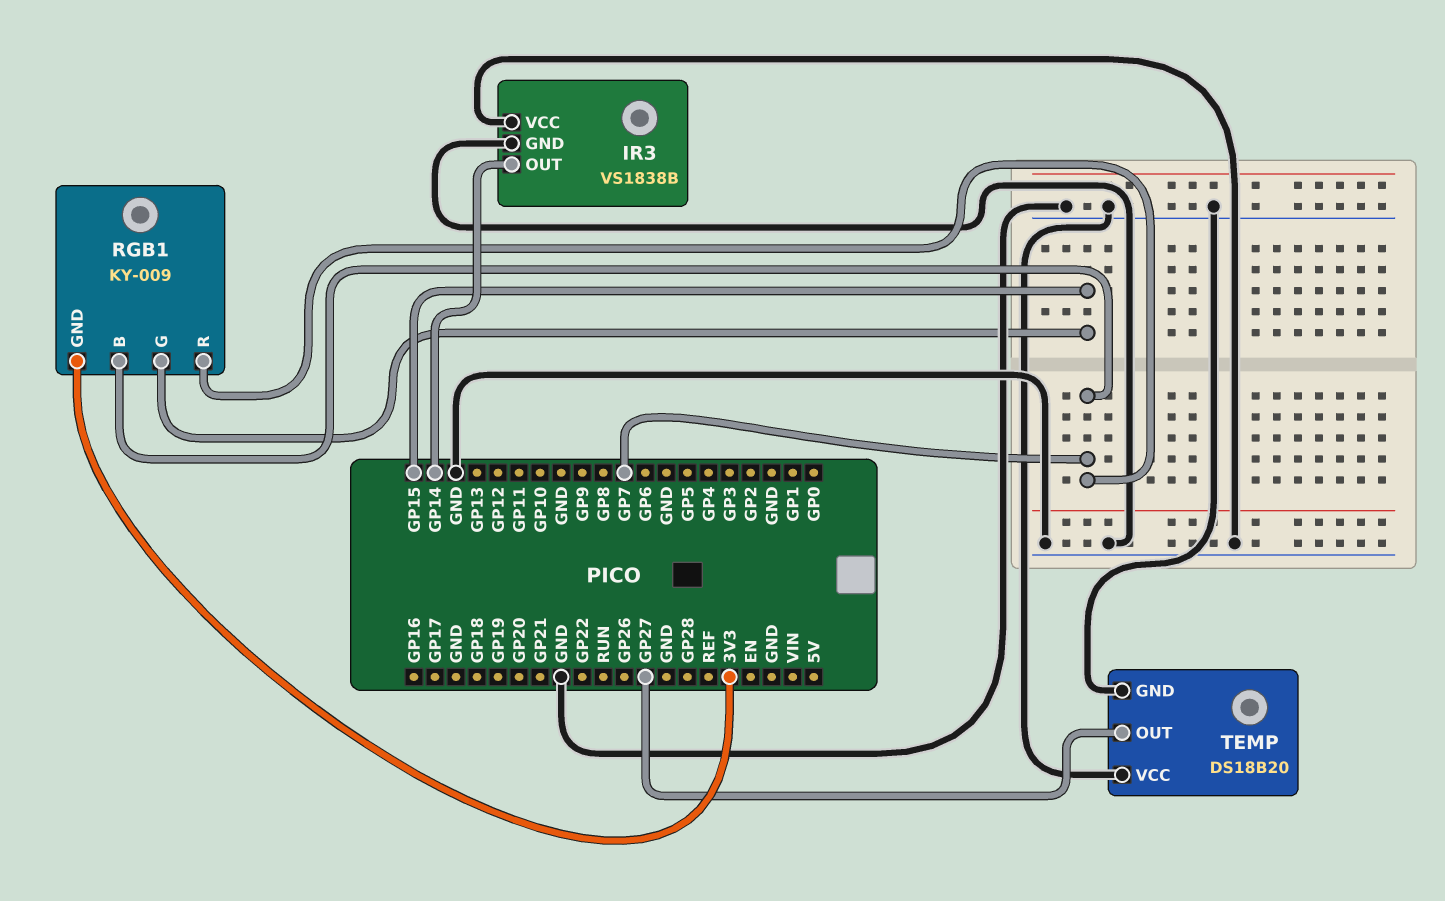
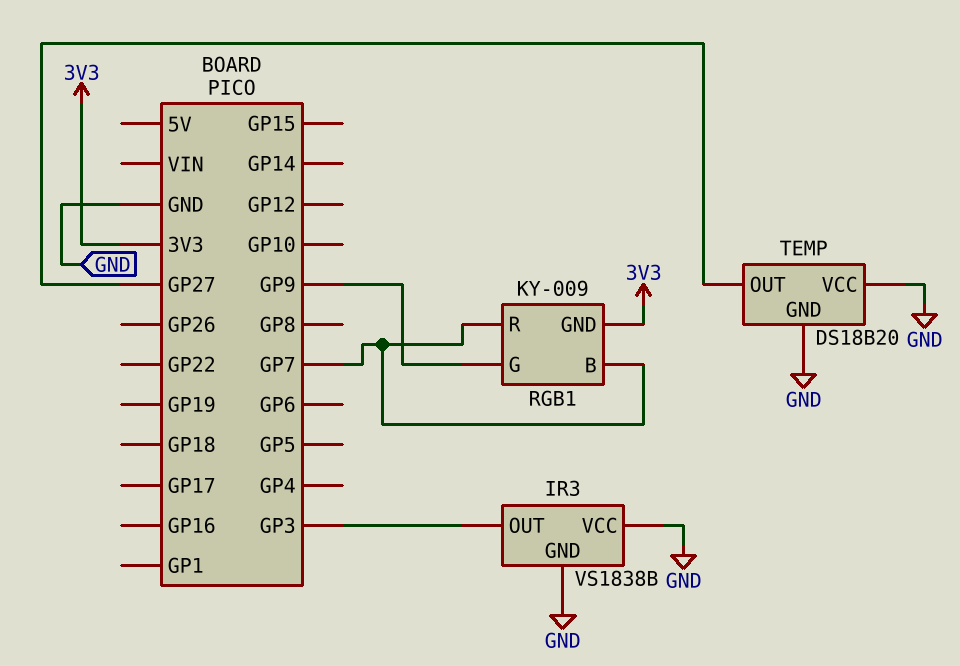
IR3 pin OUT: GP14 -> GP3
RGB1 pin G: GP15 -> GP9

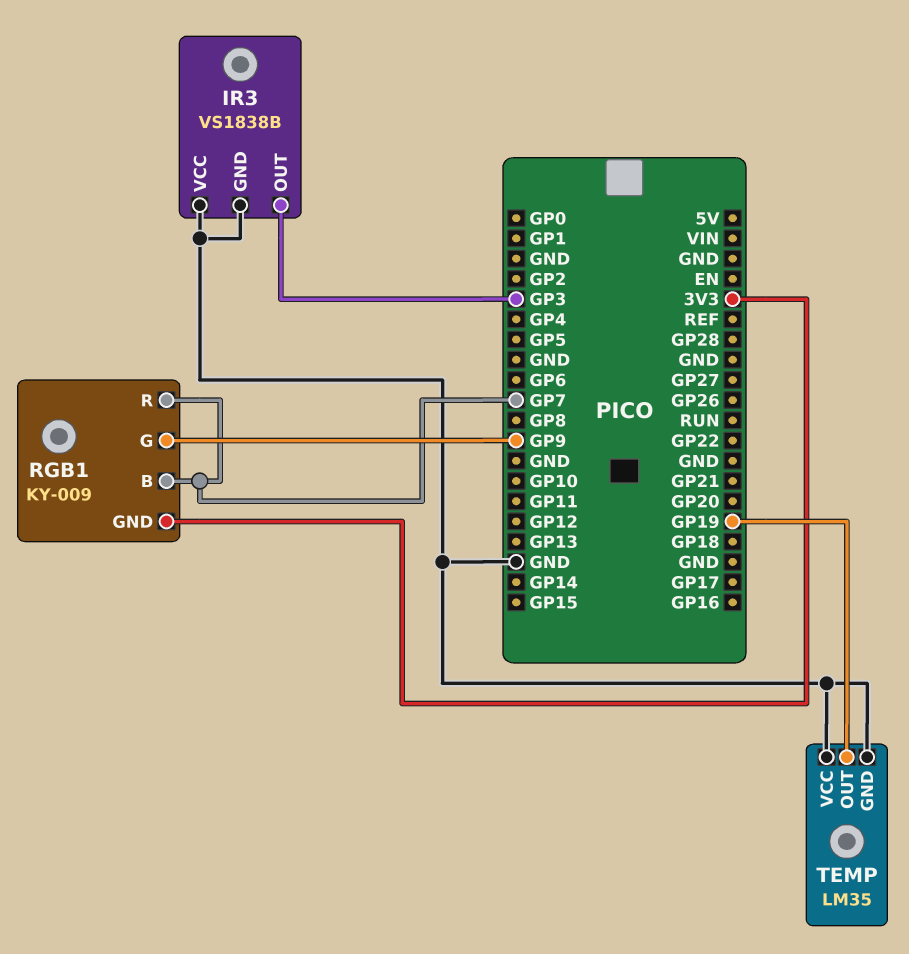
TEMP: DS18B20 -> LM35
TEMP pin OUT: GP27 -> GP19

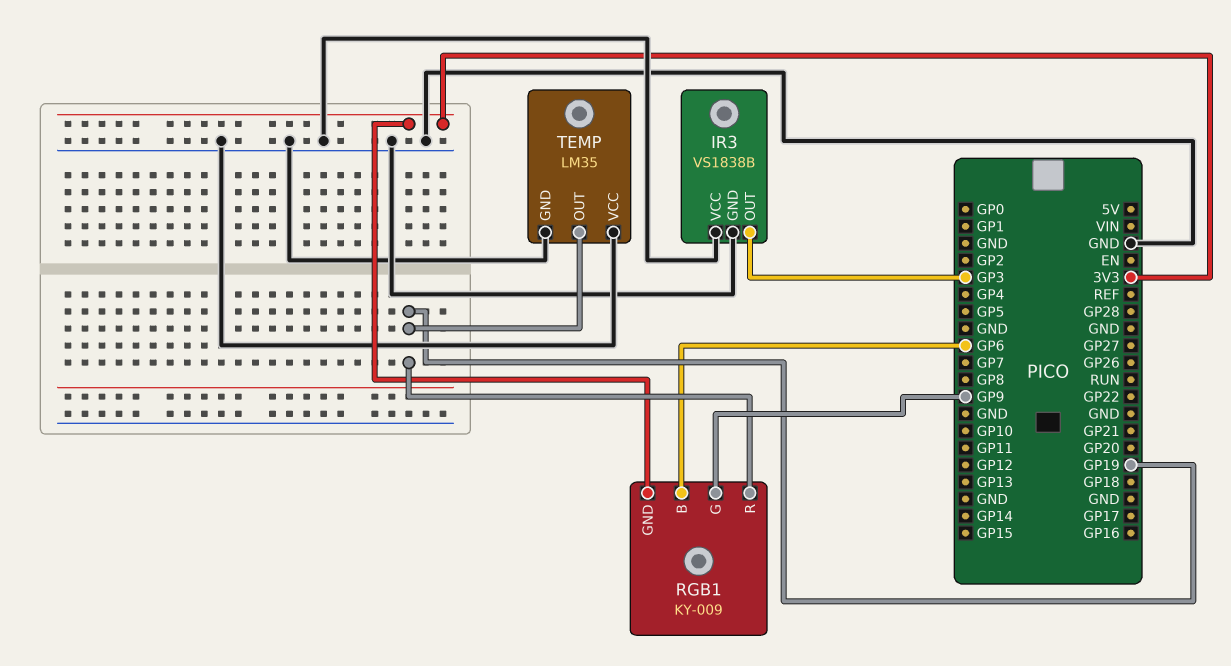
RGB1 pin B: GP7 -> GP6
RGB1 pin R: GP7 -> GP19

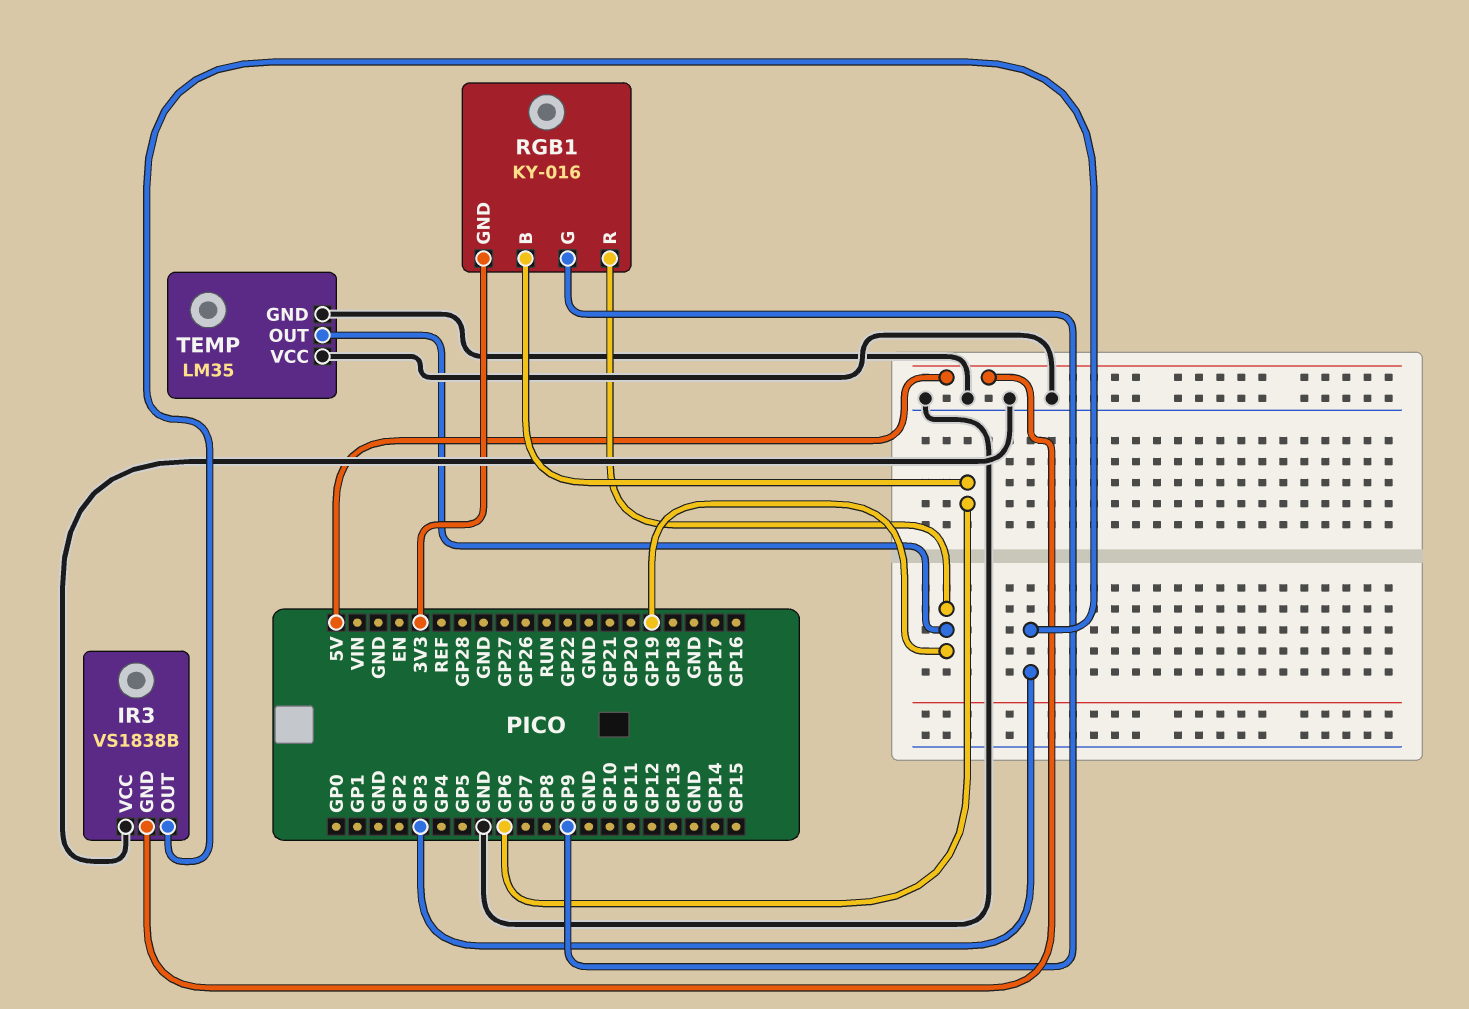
IR3 pin GND: GND -> 5V
RGB1: KY-009 -> KY-016

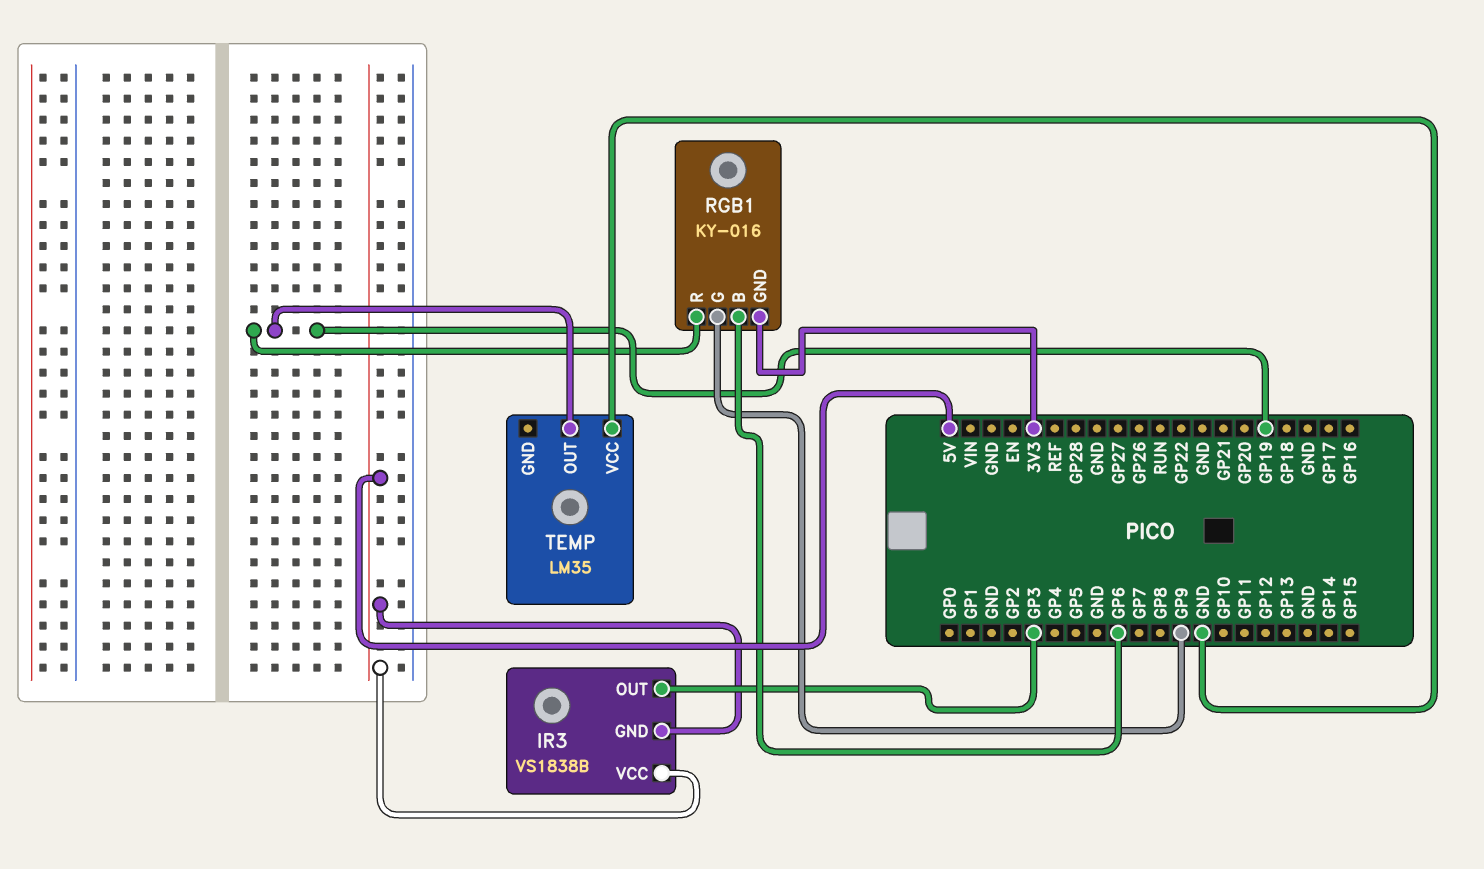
IR3 pin VCC: GND -> 5V
TEMP pin GND: GND -> none

